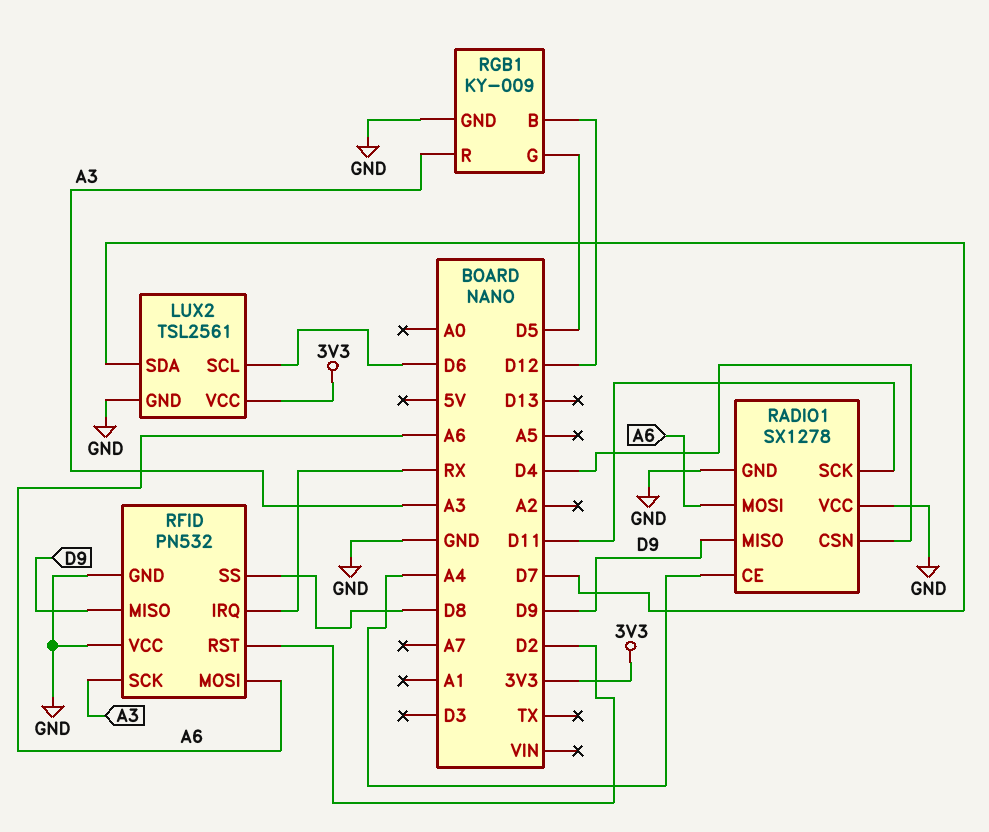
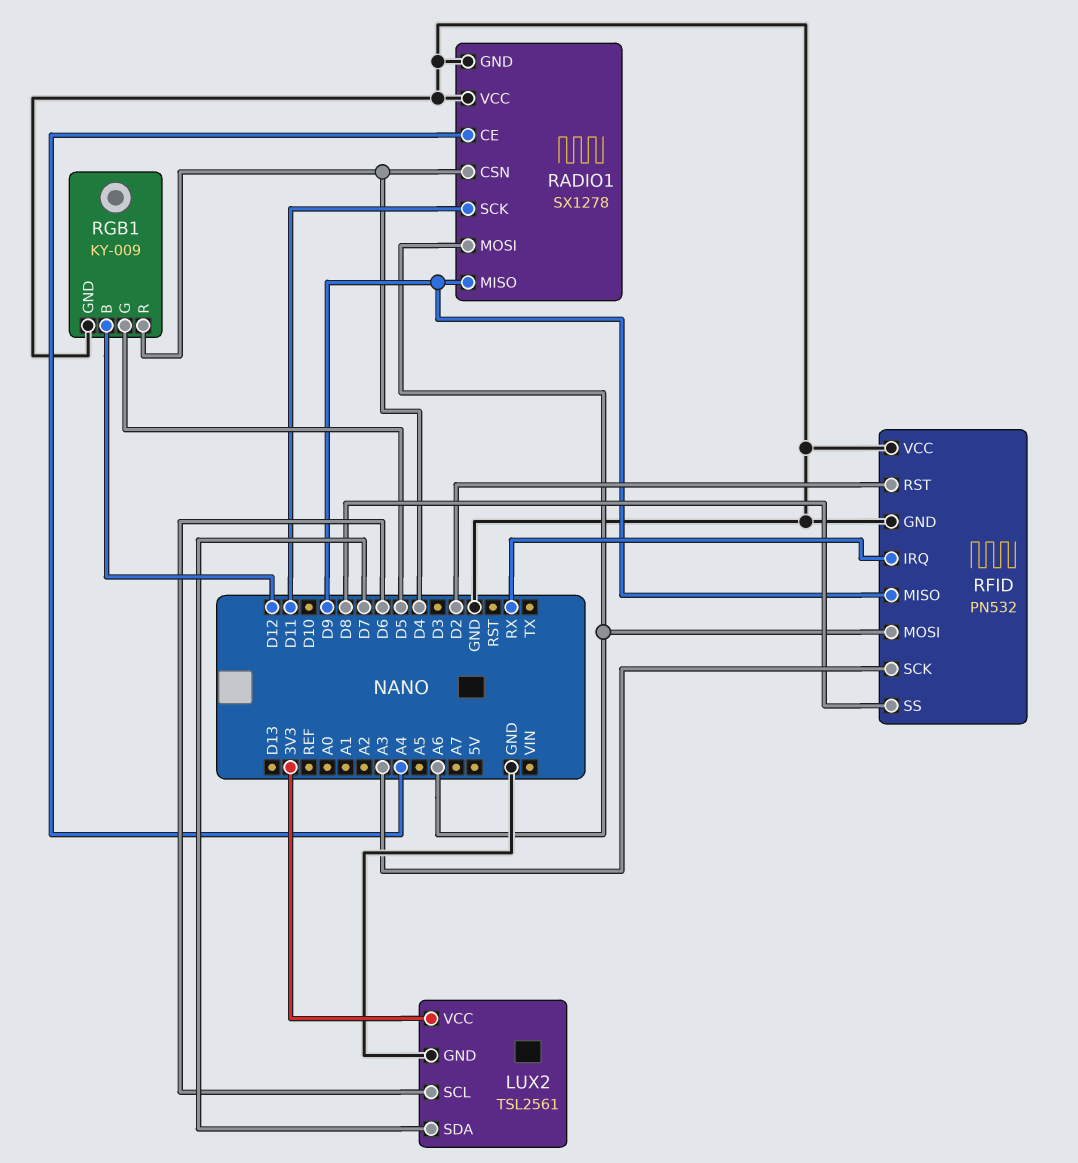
RGB1 pin R: A3 -> D4

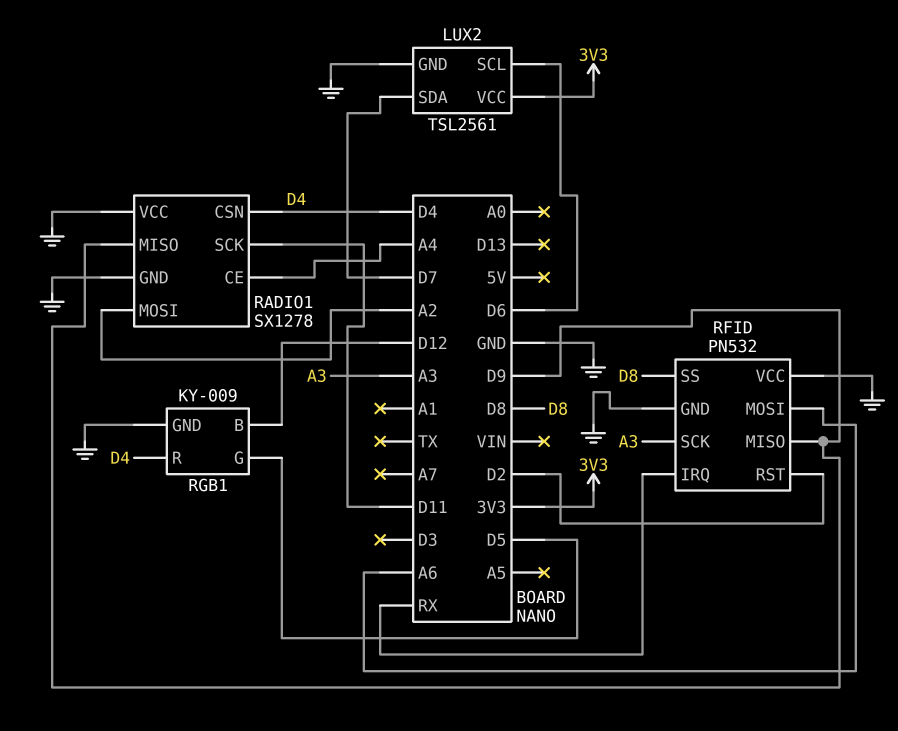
RADIO1 pin MOSI: A6 -> A2

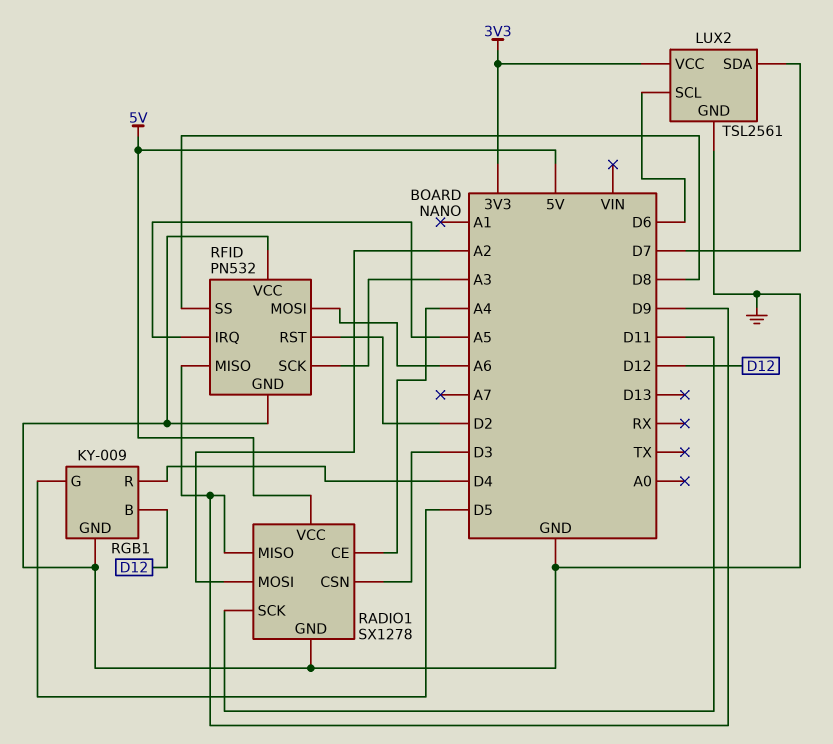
RADIO1 pin CSN: D4 -> D3
RADIO1 pin VCC: GND -> 5V
RFID pin IRQ: RX -> A5

